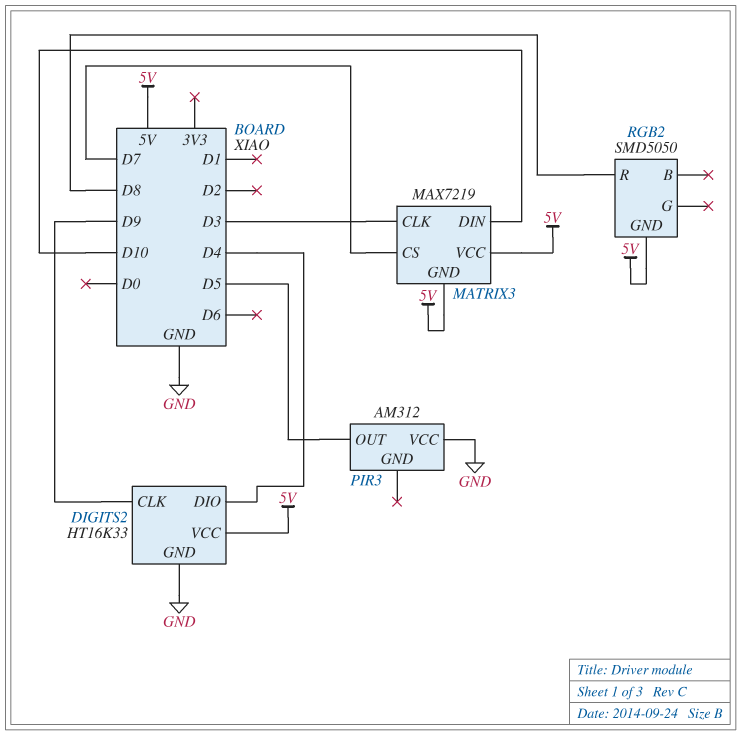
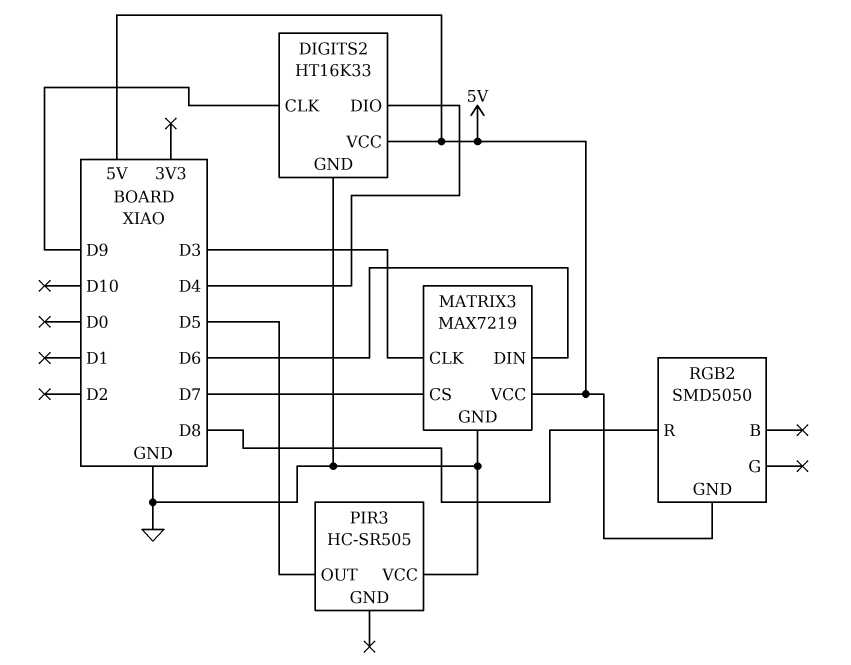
MATRIX3 pin DIN: D10 -> D6
MATRIX3 pin GND: 5V -> GND
PIR3: AM312 -> HC-SR505

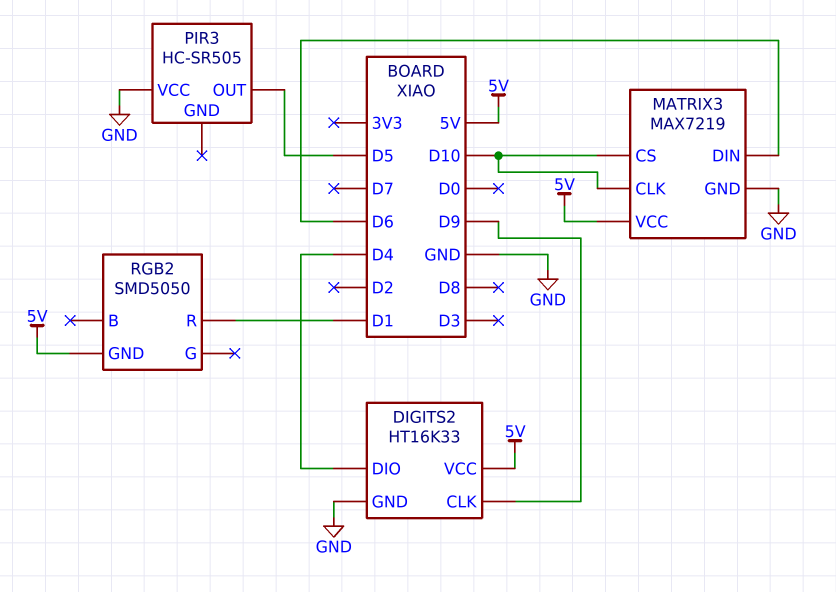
MATRIX3 pin CLK: D3 -> D10
MATRIX3 pin CS: D7 -> D10
RGB2 pin R: D8 -> D1

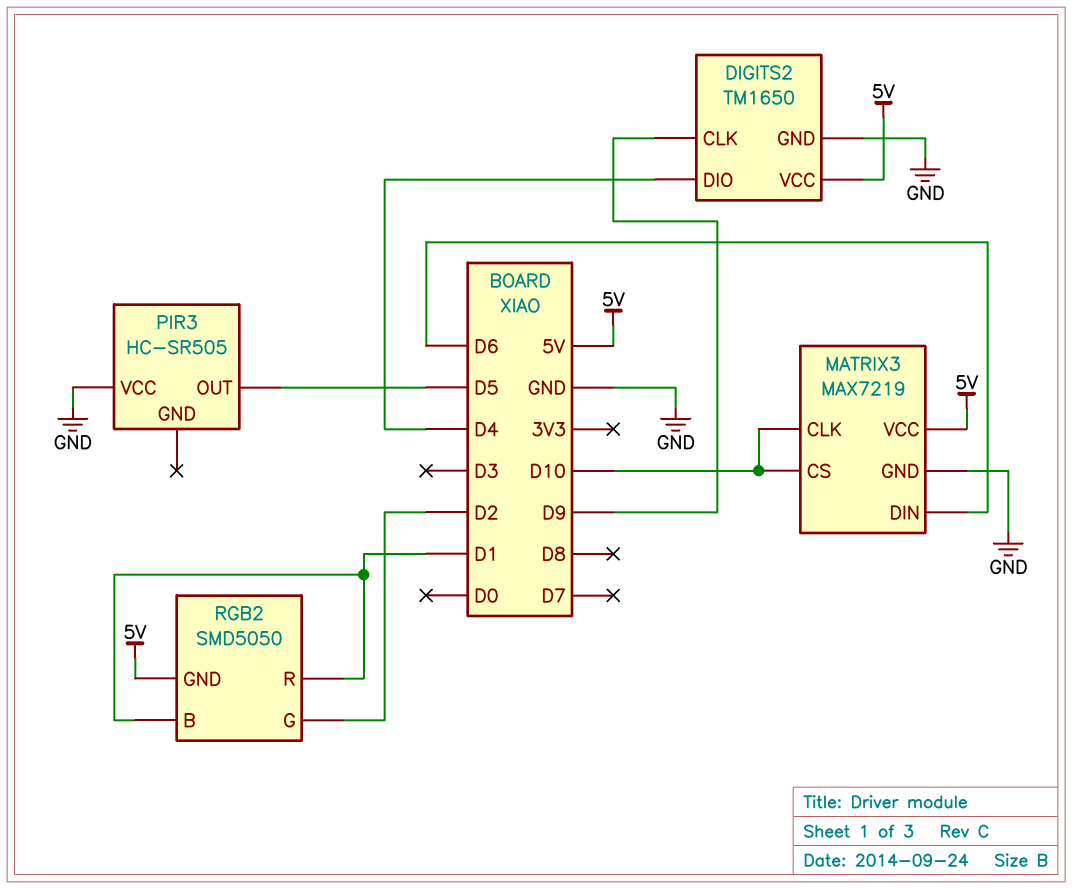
DIGITS2: HT16K33 -> TM1650
RGB2 pin B: none -> D1
RGB2 pin G: none -> D2

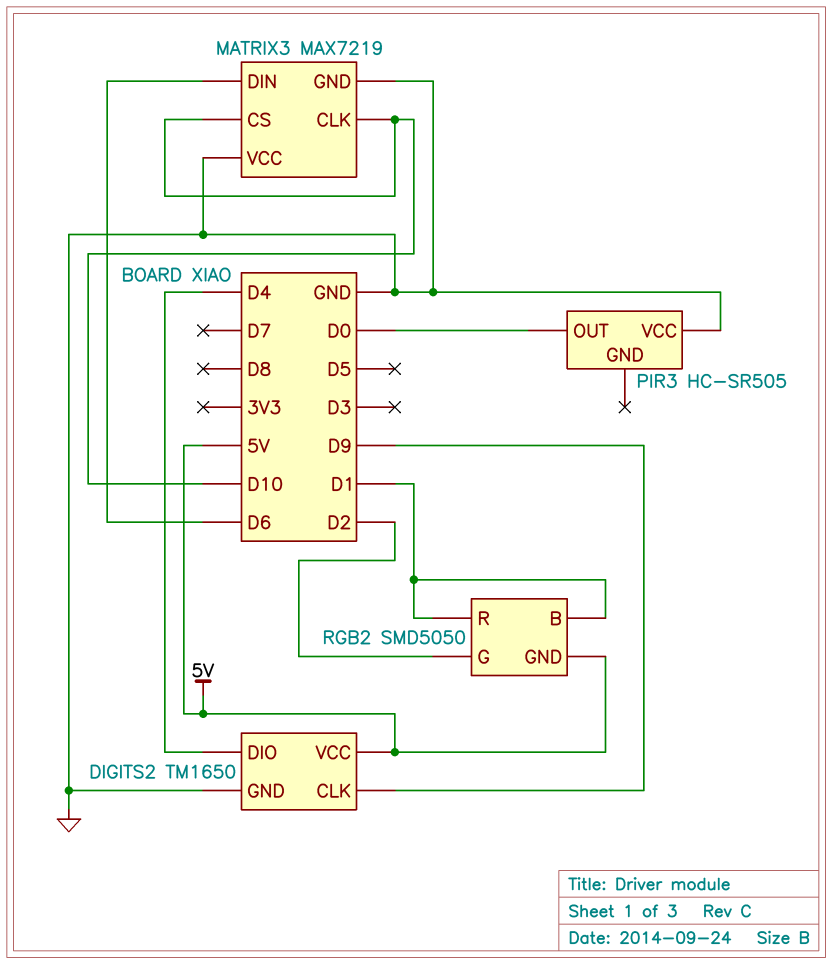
MATRIX3 pin VCC: 5V -> GND
PIR3 pin OUT: D5 -> D0

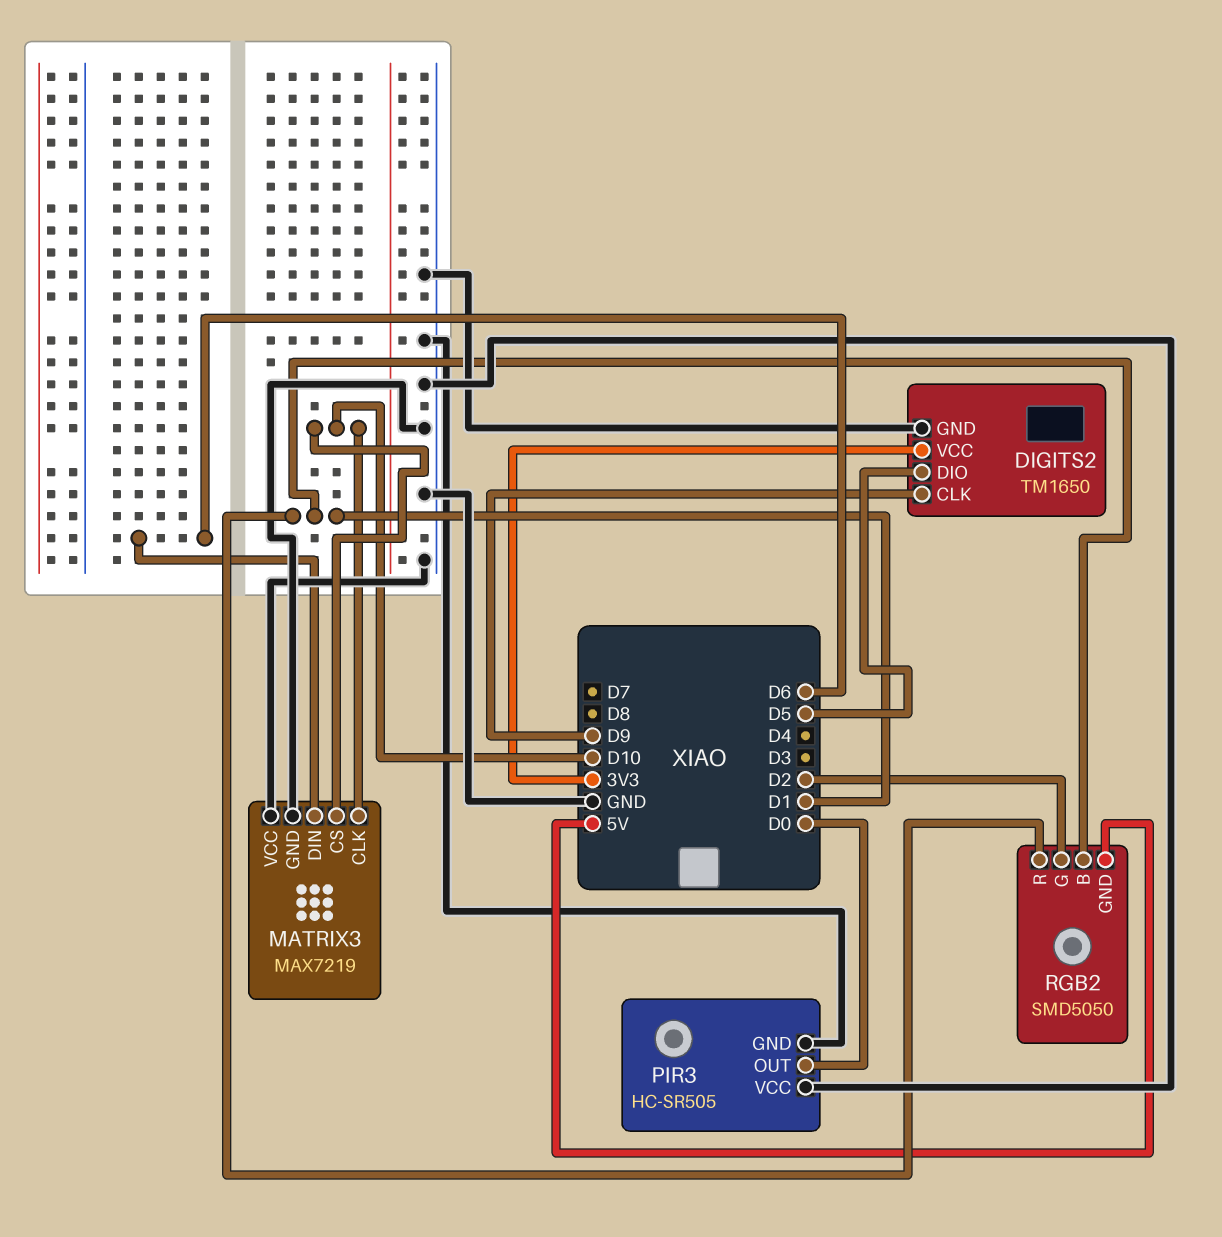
DIGITS2 pin DIO: D4 -> D5
DIGITS2 pin VCC: 5V -> 3V3
PIR3 pin GND: none -> GND

